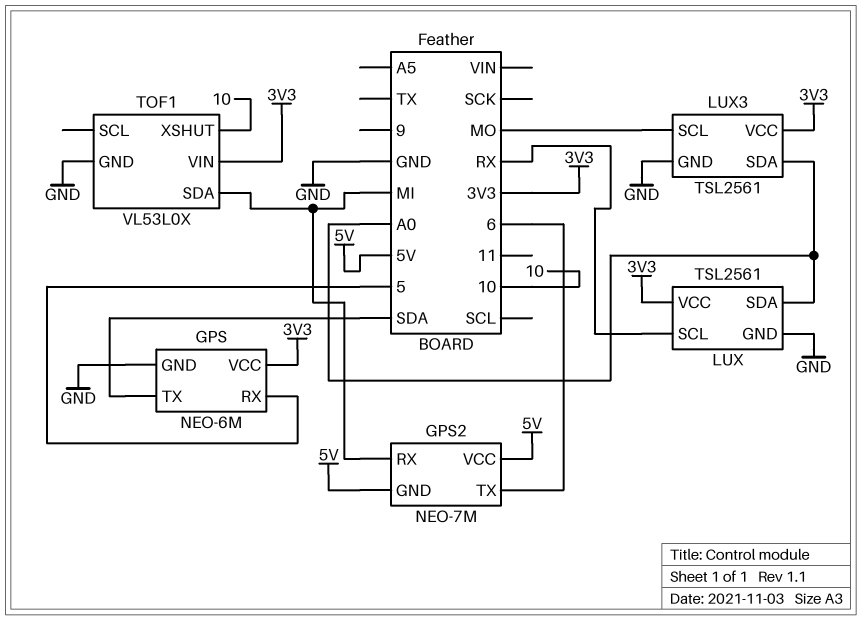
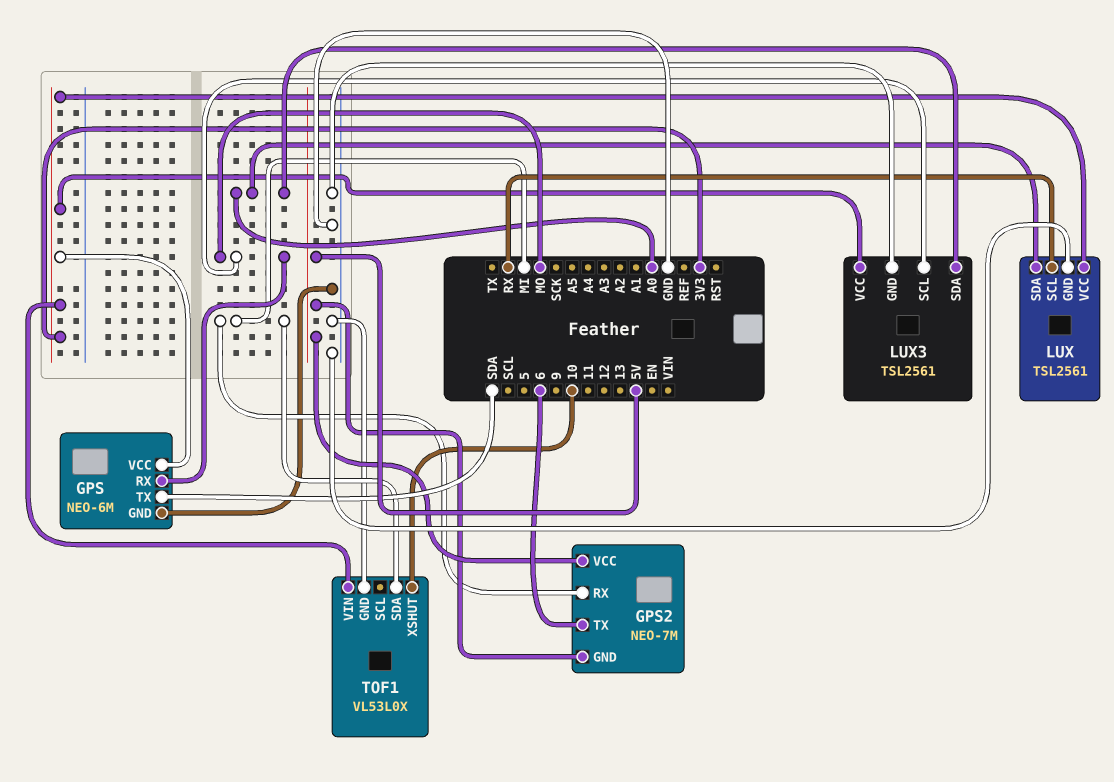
GPS pin RX: 5 -> MO

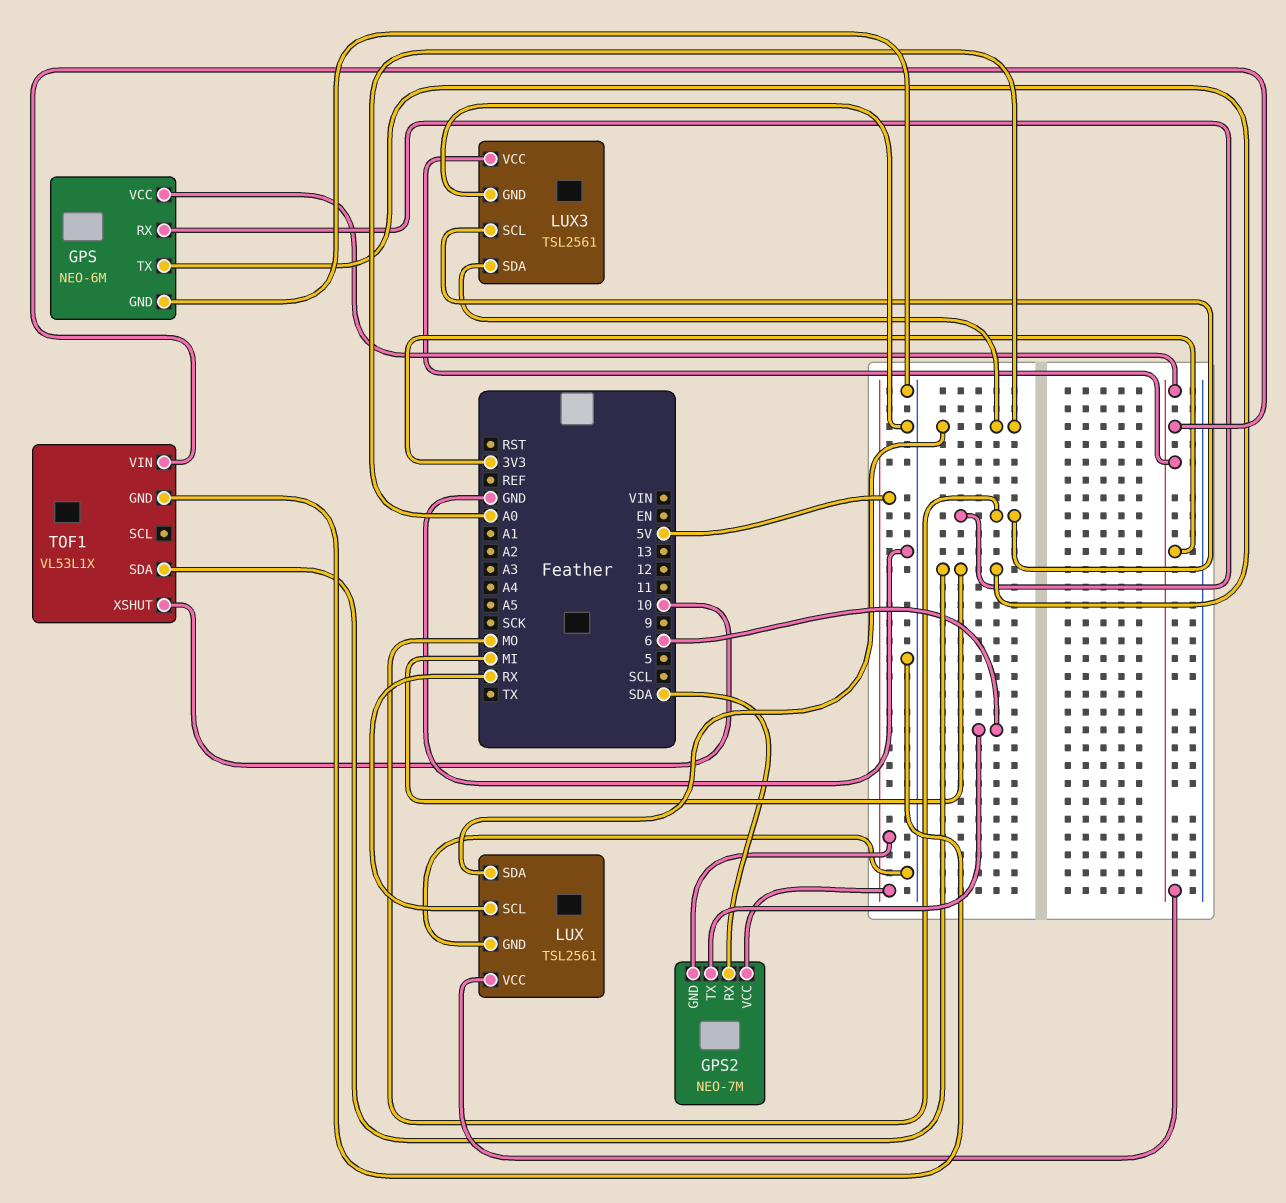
GPS pin TX: SDA -> MI
GPS2 pin RX: MI -> SDA
TOF1: VL53L0X -> VL53L1X

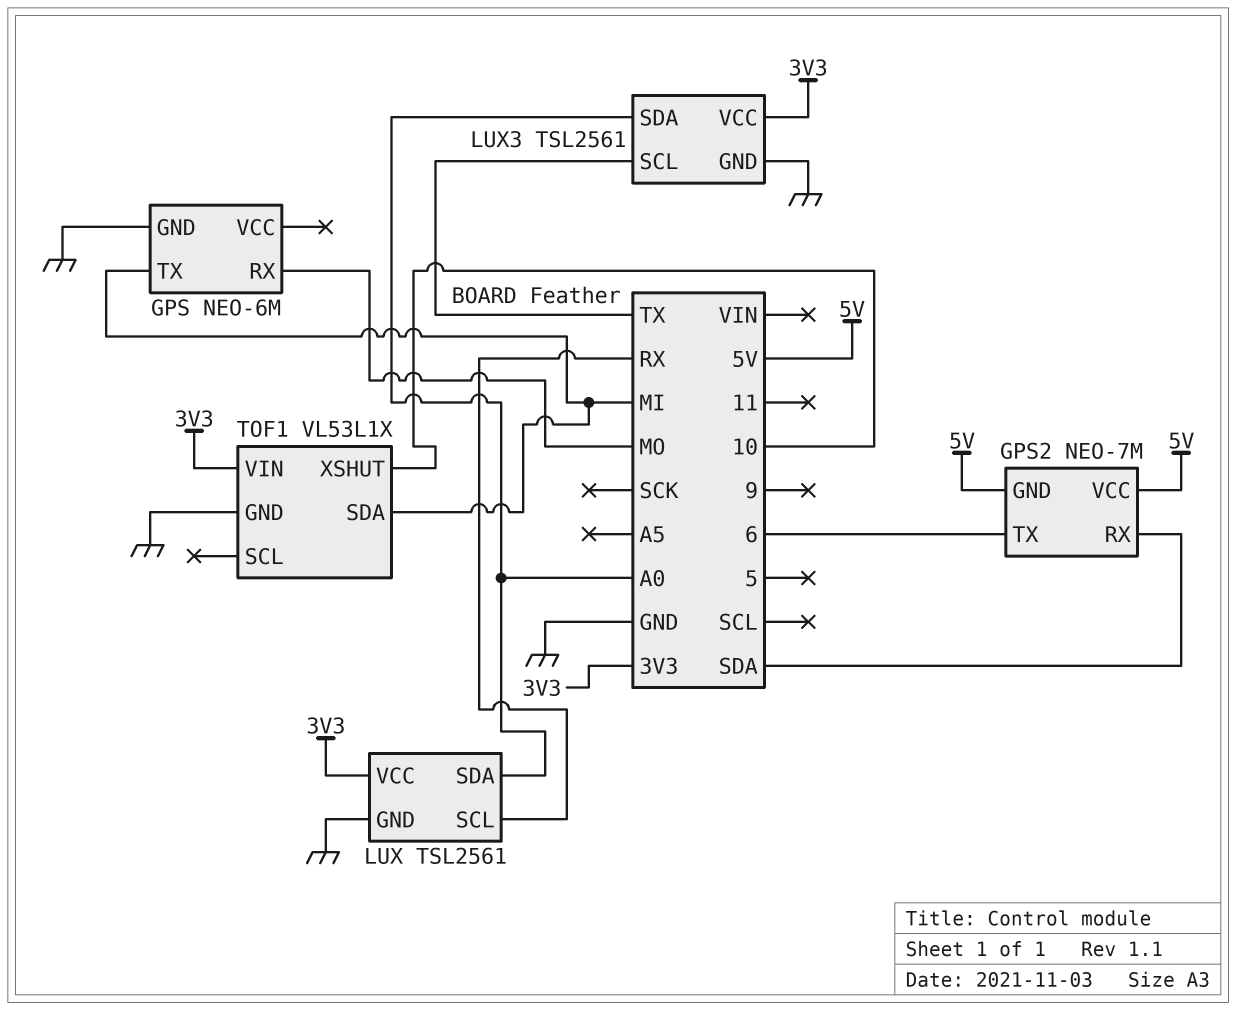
GPS pin VCC: 3V3 -> none
LUX3 pin SCL: MO -> TX

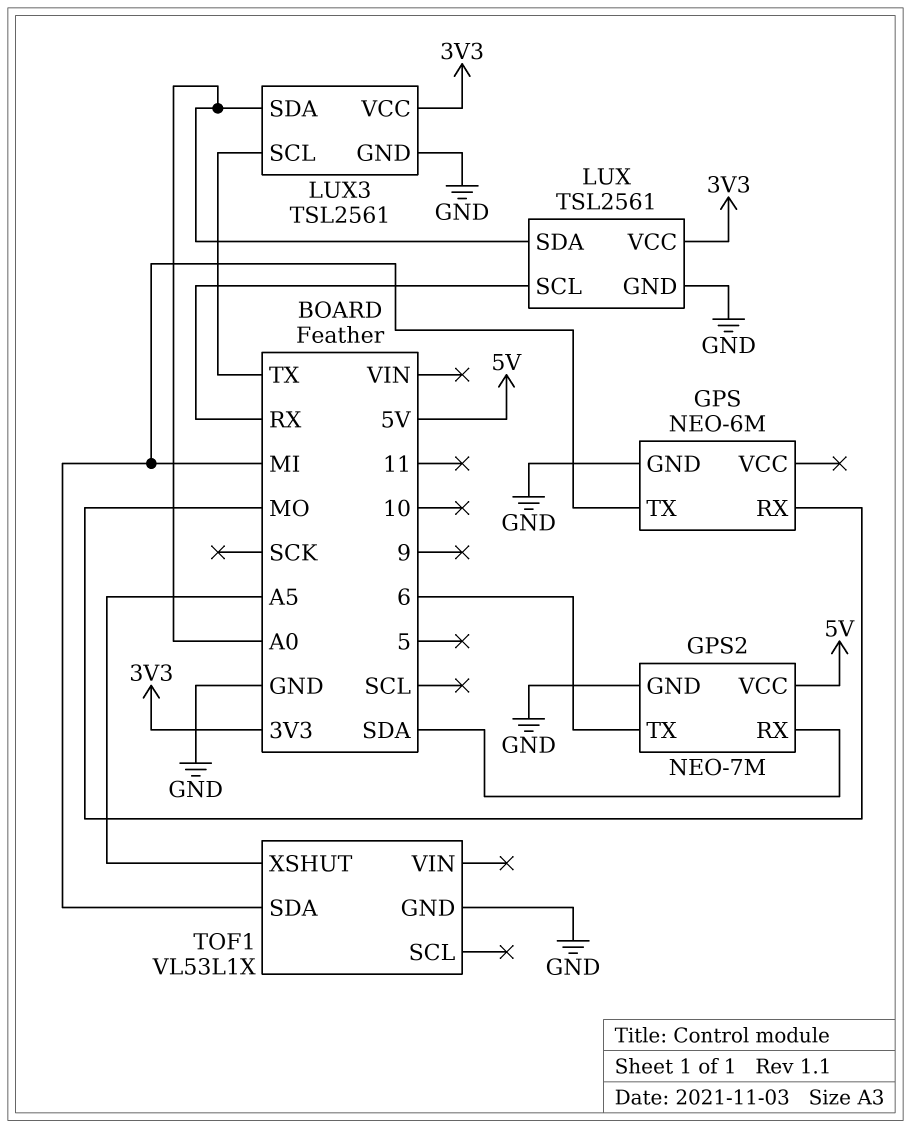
GPS2 pin GND: 5V -> GND
TOF1 pin VIN: 3V3 -> none
TOF1 pin XSHUT: 10 -> A5

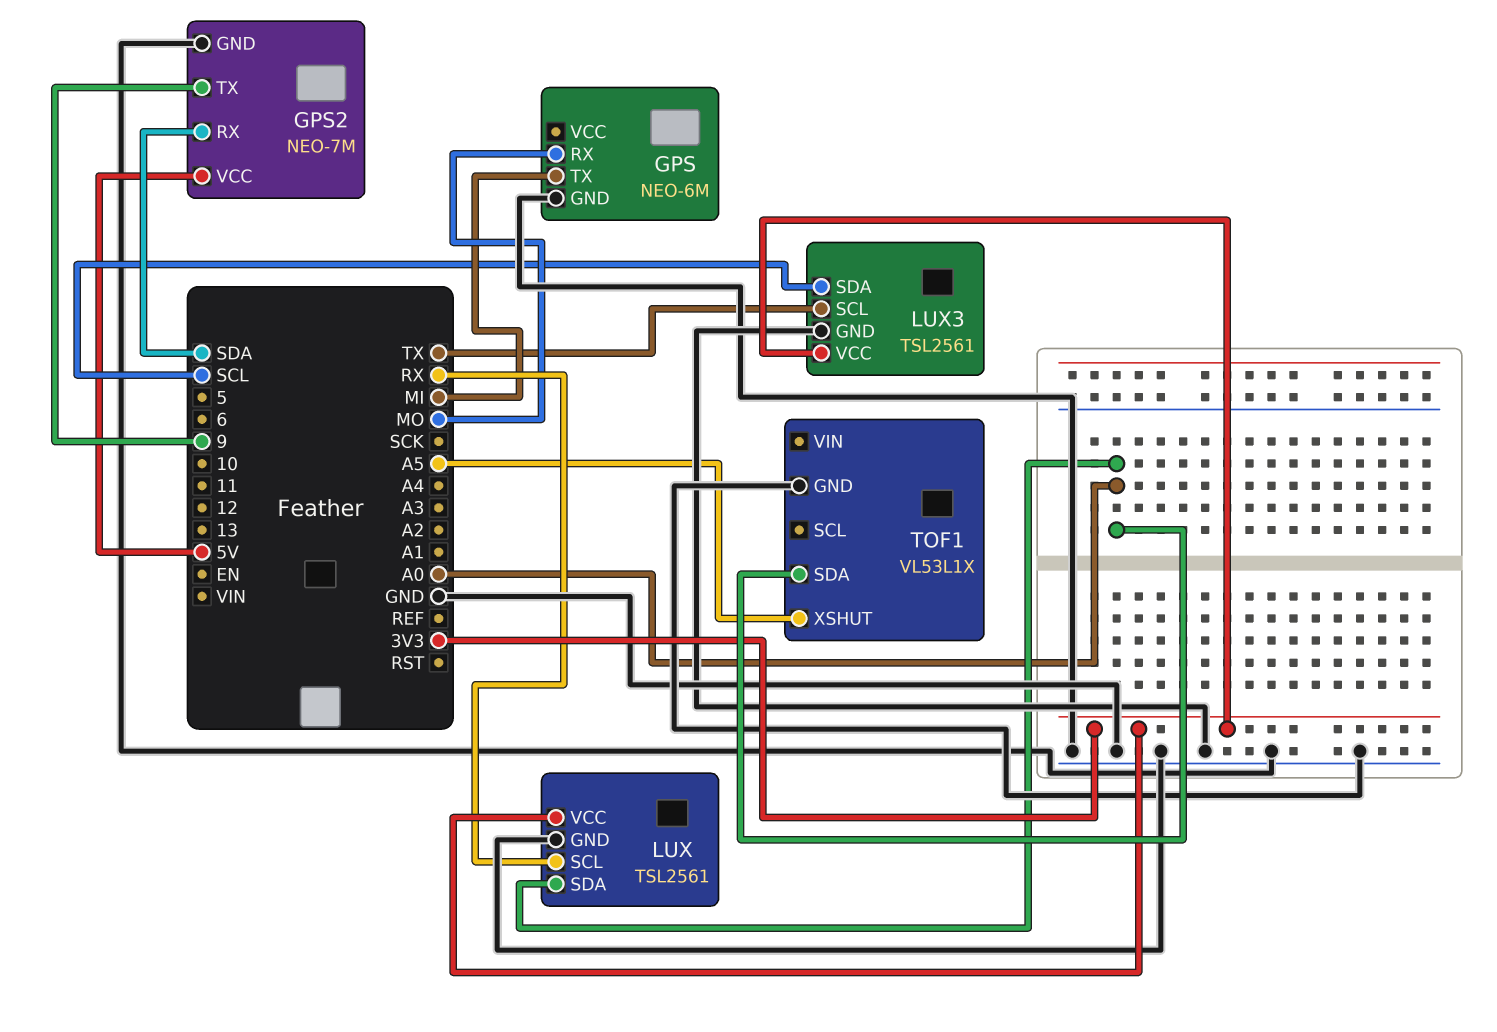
GPS2 pin TX: 6 -> 9
LUX3 pin SDA: A0 -> SCL
TOF1 pin SDA: MI -> A0

